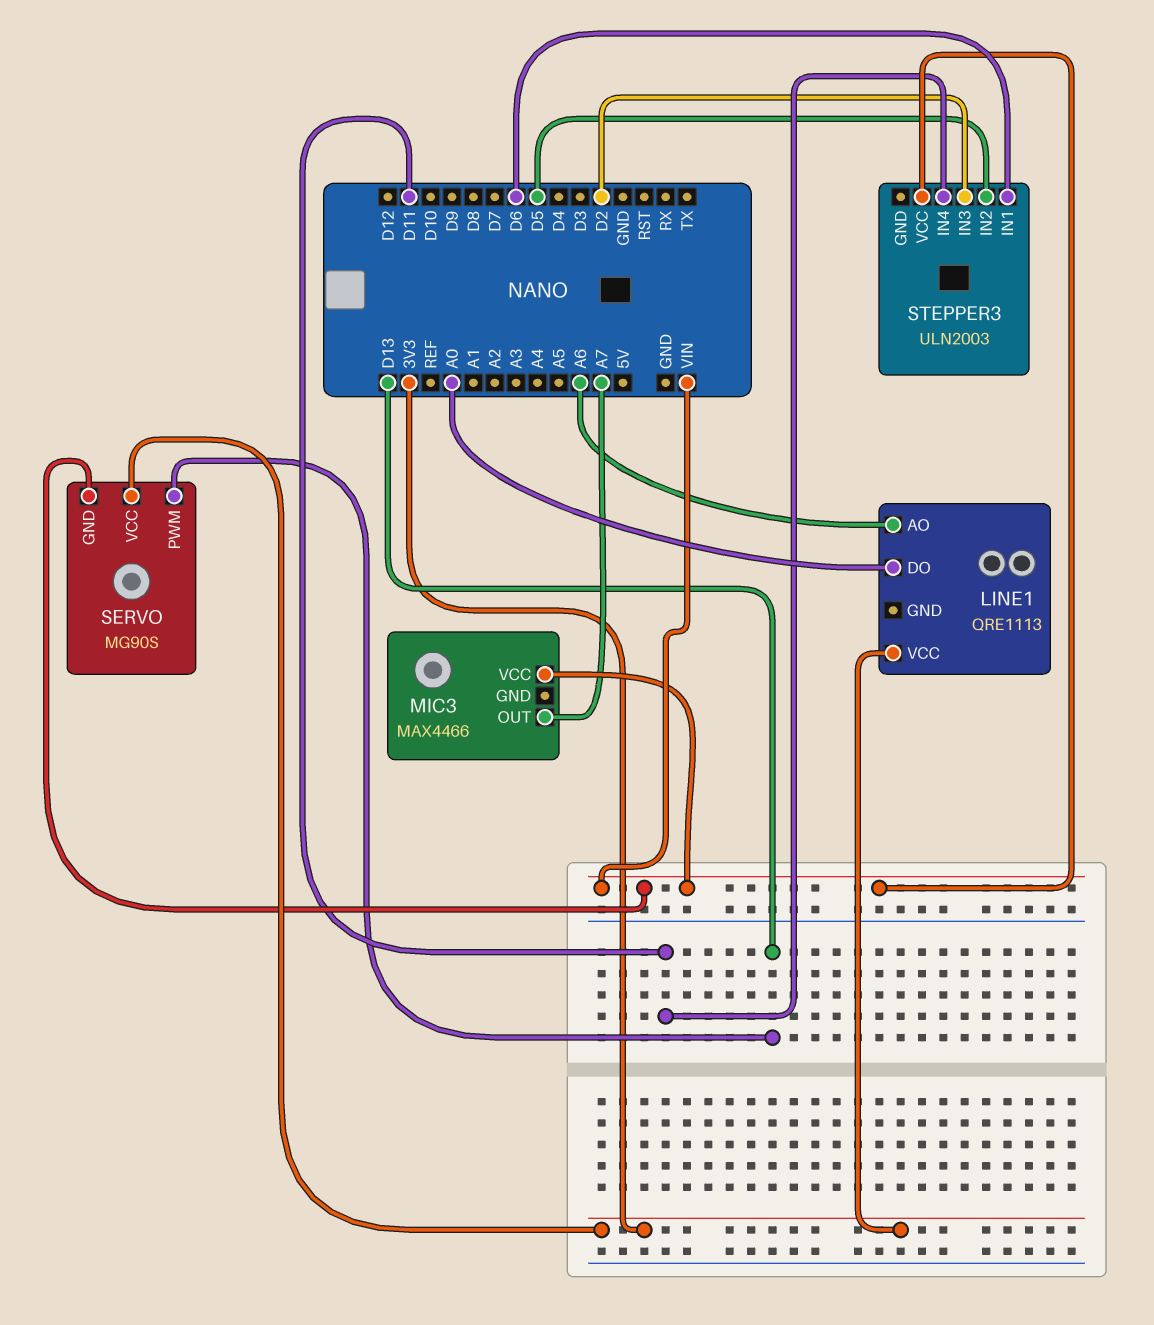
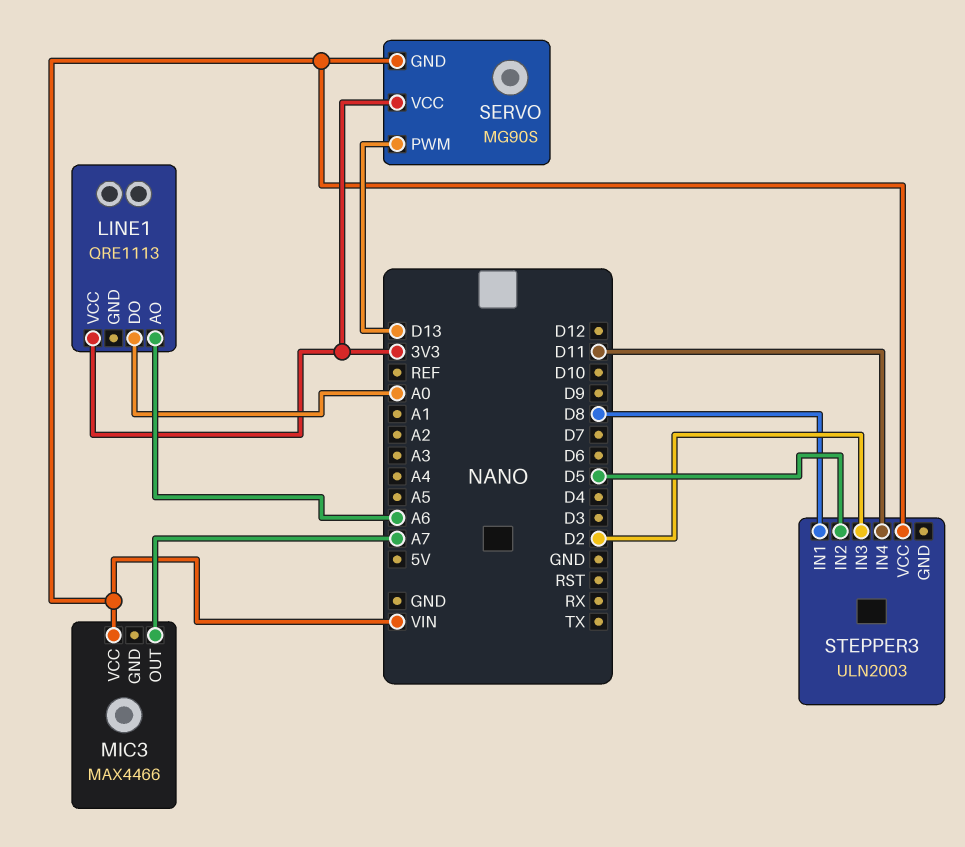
STEPPER3 pin IN1: D6 -> D8

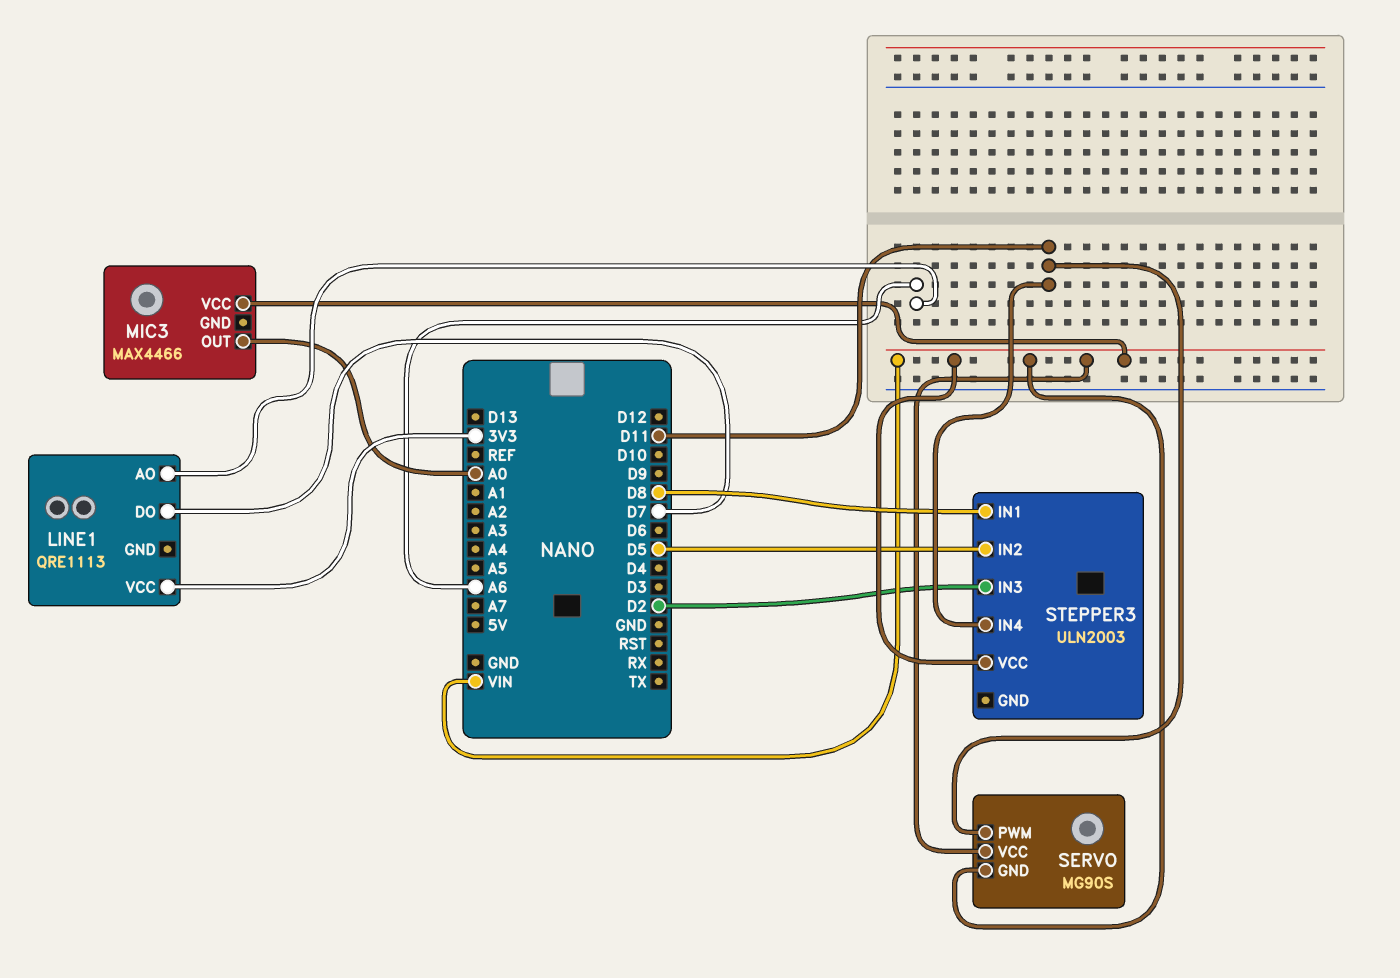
LINE1 pin DO: A0 -> D7
MIC3 pin OUT: A7 -> A0
SERVO pin PWM: D13 -> D11
SERVO pin VCC: 3V3 -> VIN

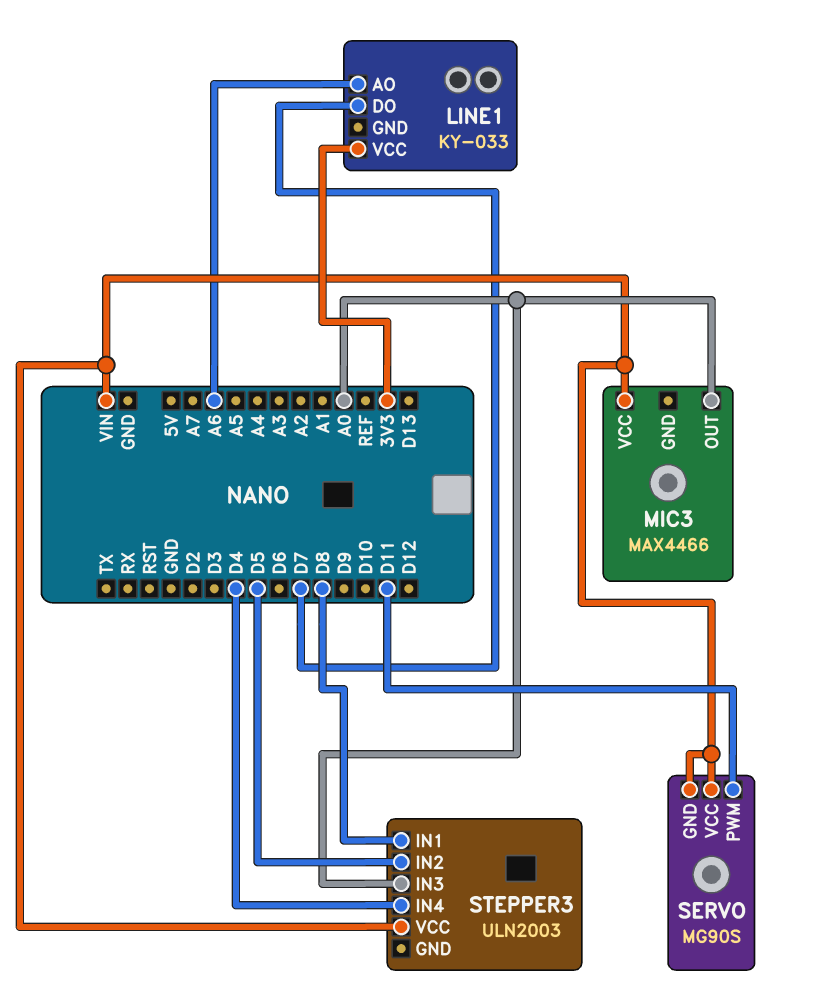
LINE1: QRE1113 -> KY-033
STEPPER3 pin IN3: D2 -> A0
STEPPER3 pin IN4: D11 -> D4

